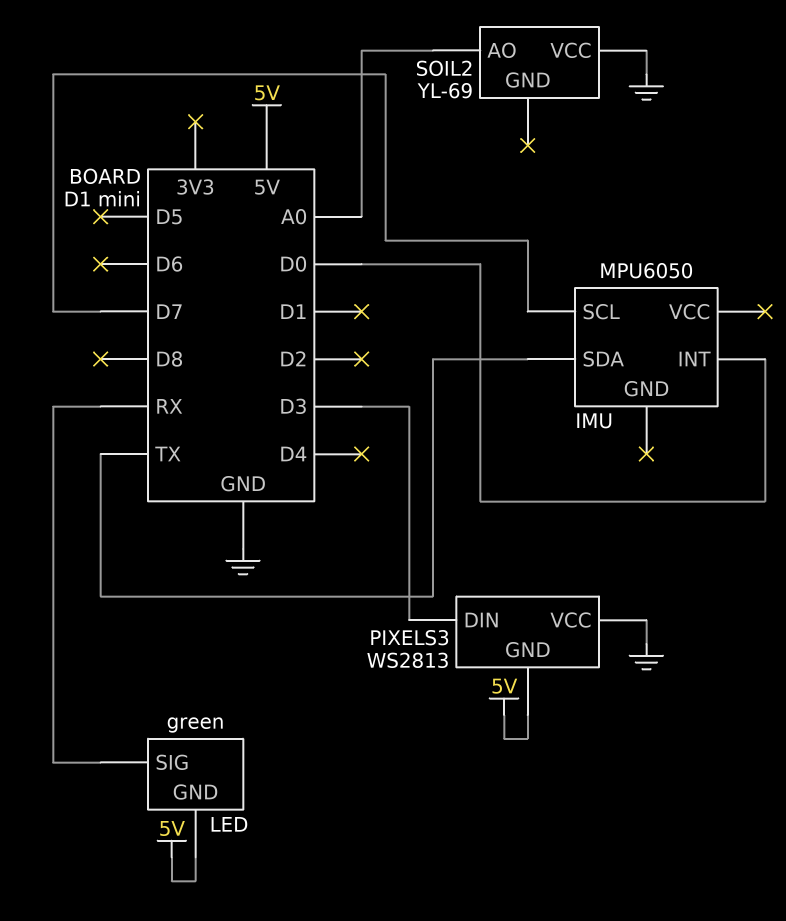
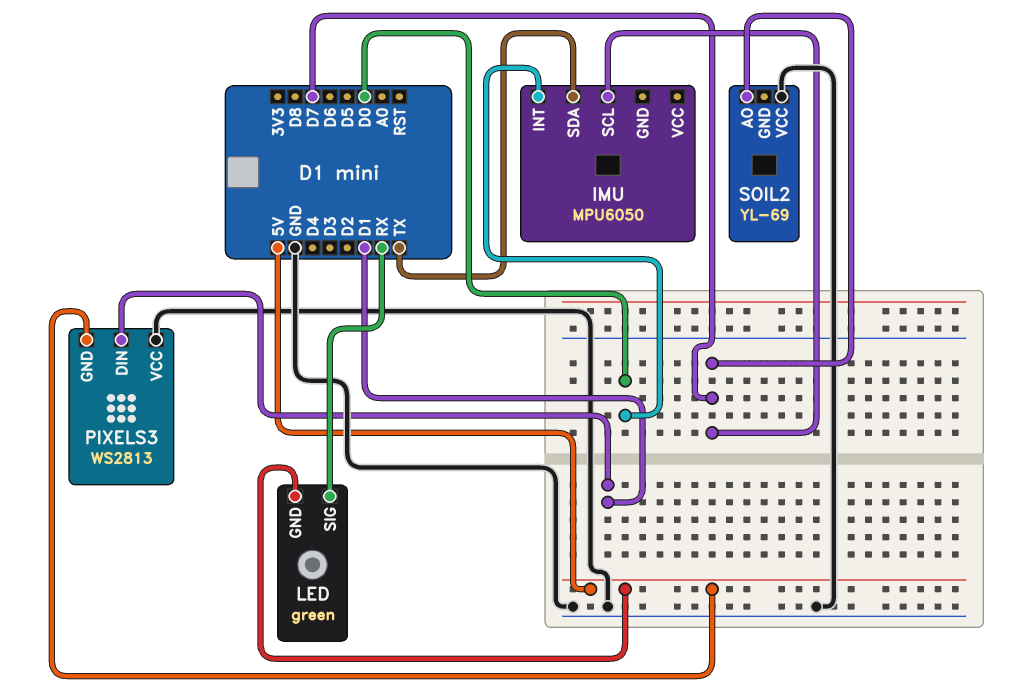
PIXELS3 pin DIN: D3 -> D1
SOIL2 pin AO: A0 -> D7

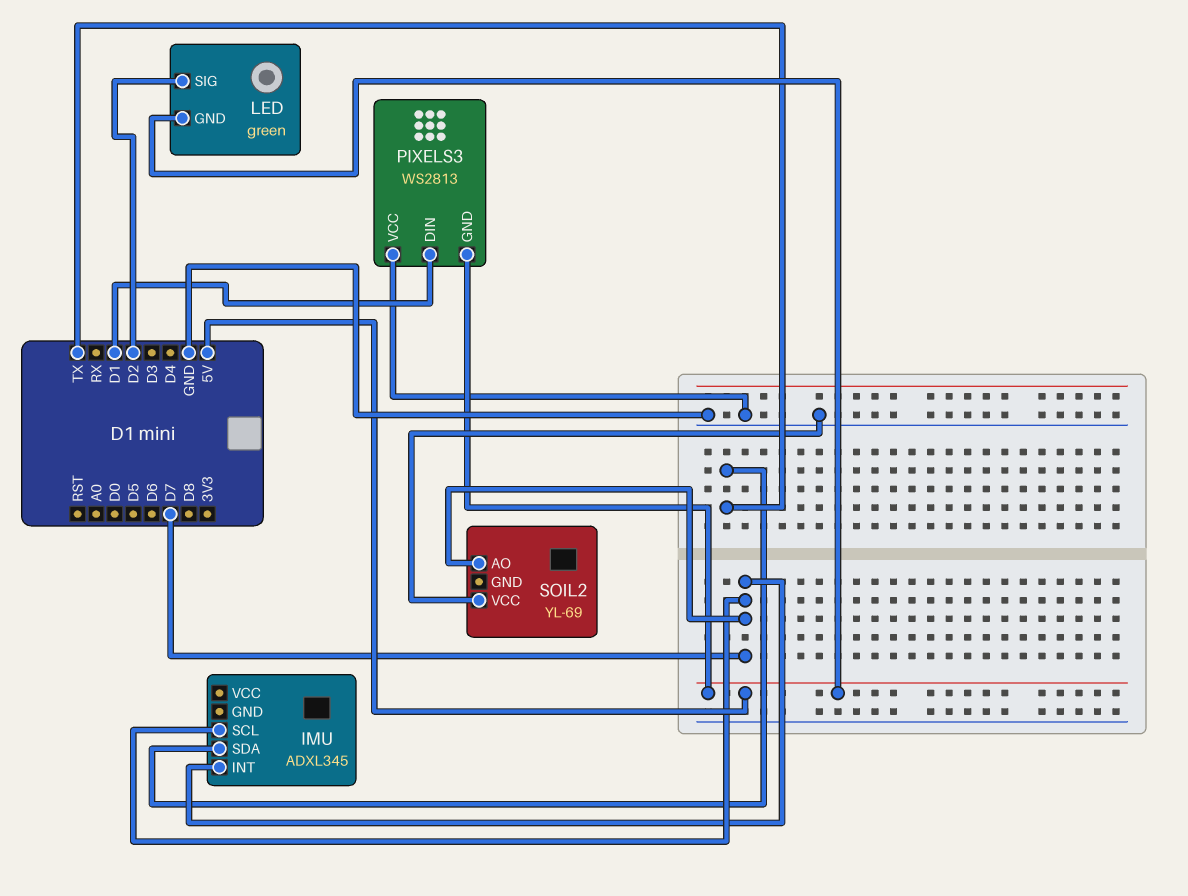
IMU: MPU6050 -> ADXL345
IMU pin INT: D0 -> D7
LED pin SIG: RX -> D2

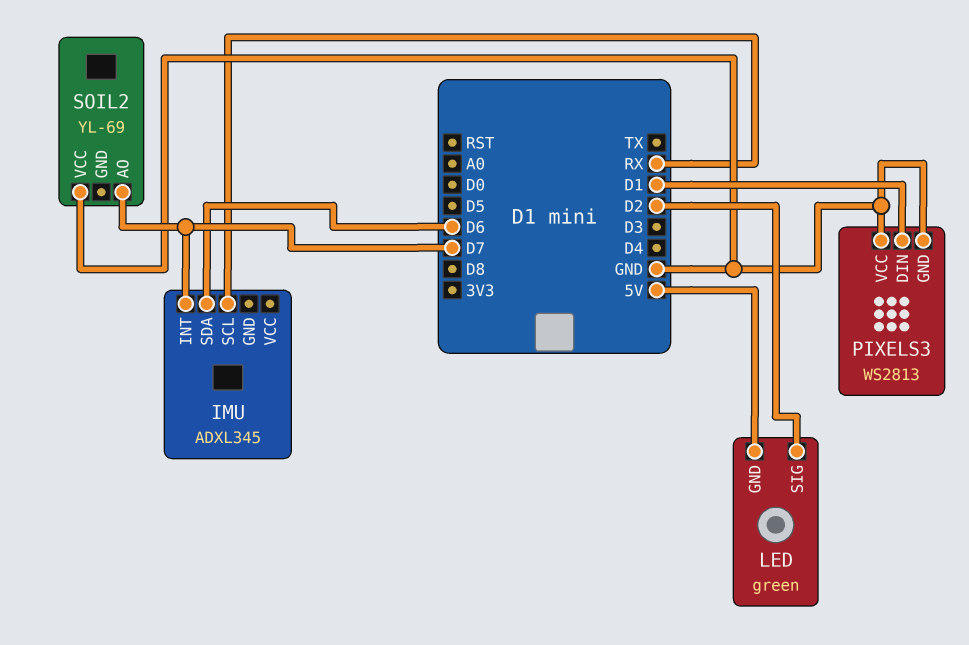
IMU pin SCL: D7 -> RX
IMU pin SDA: TX -> D6
PIXELS3 pin GND: 5V -> GND

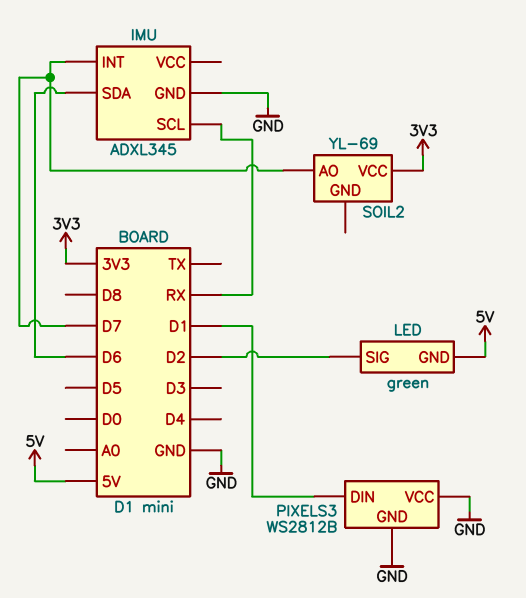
IMU pin GND: none -> GND
PIXELS3: WS2813 -> WS2812B
SOIL2 pin VCC: GND -> 3V3

